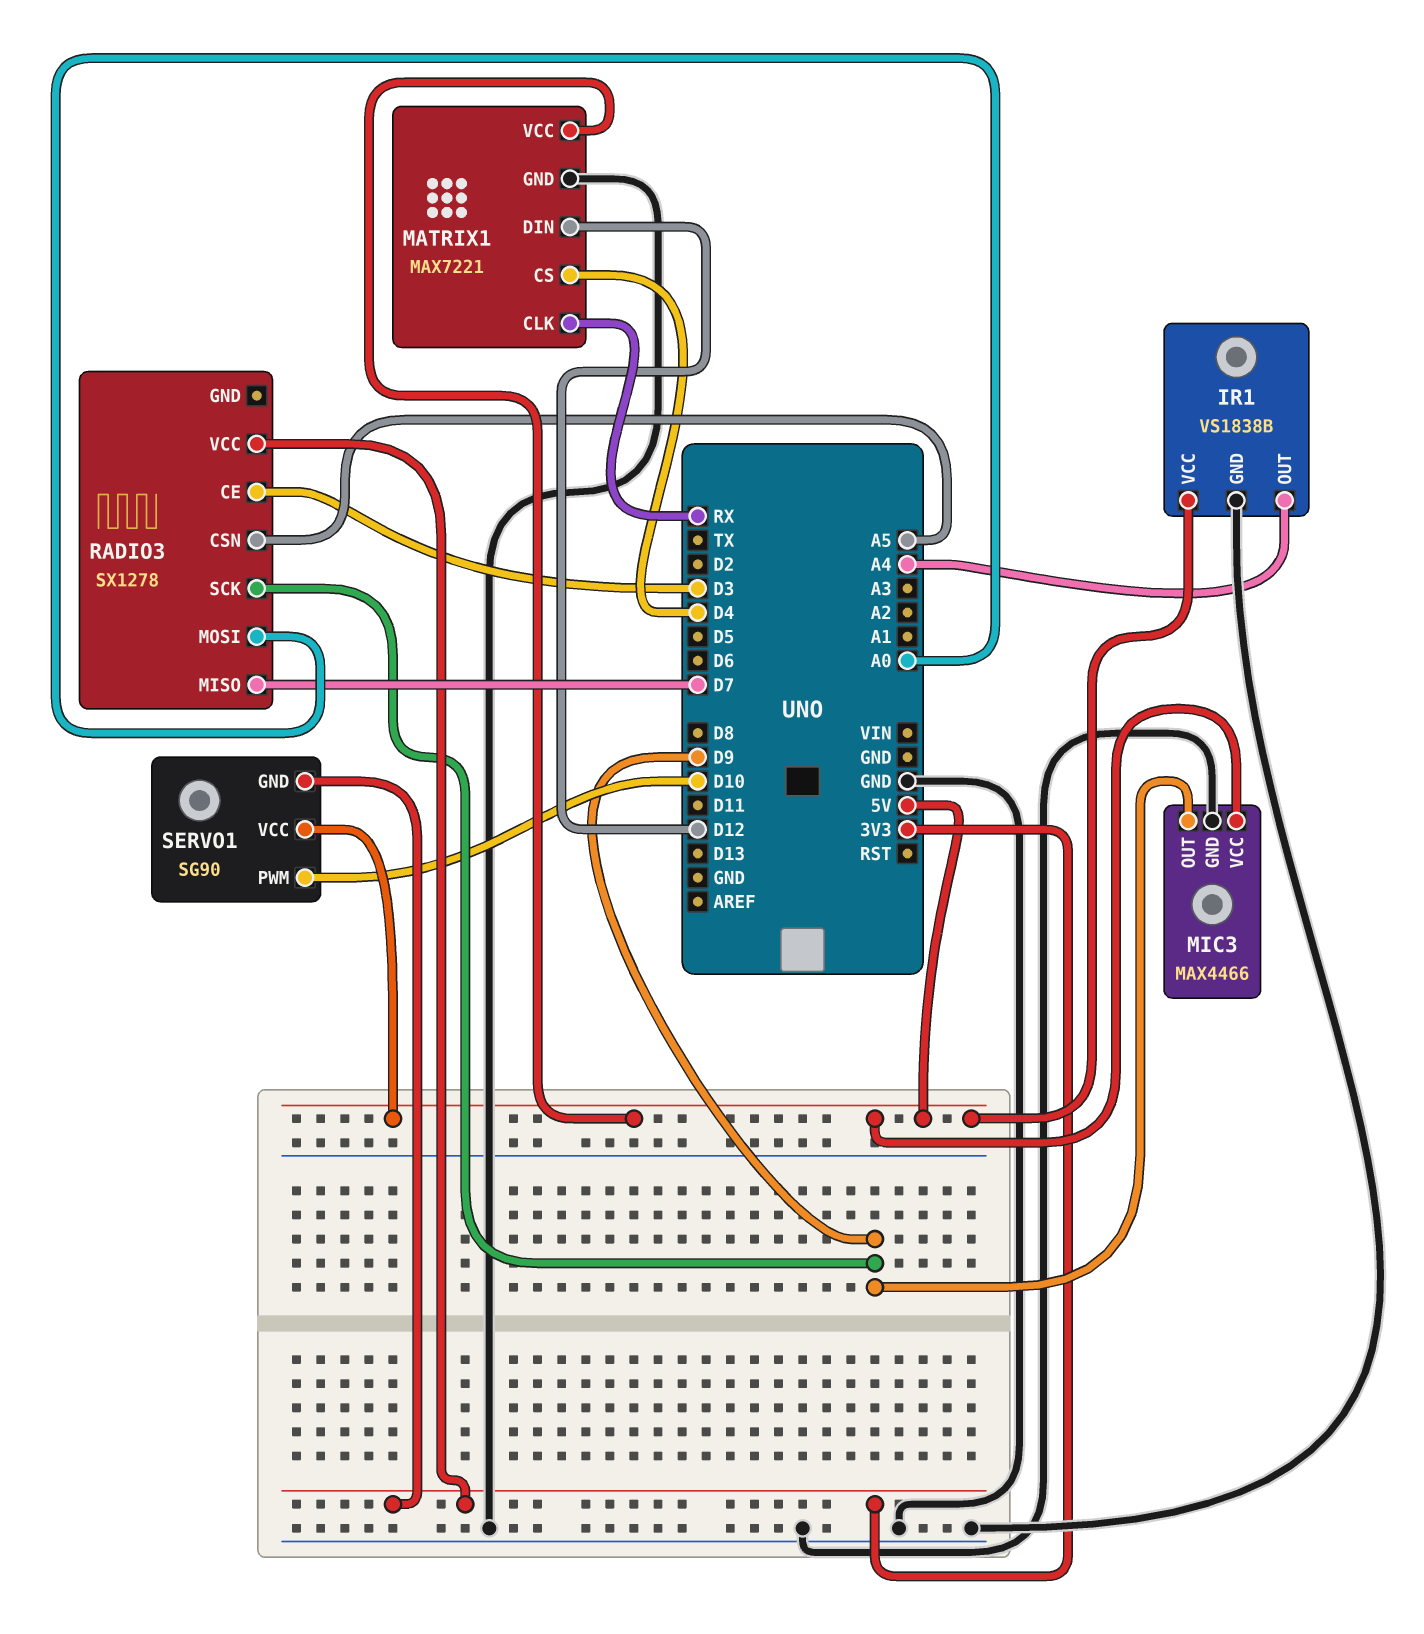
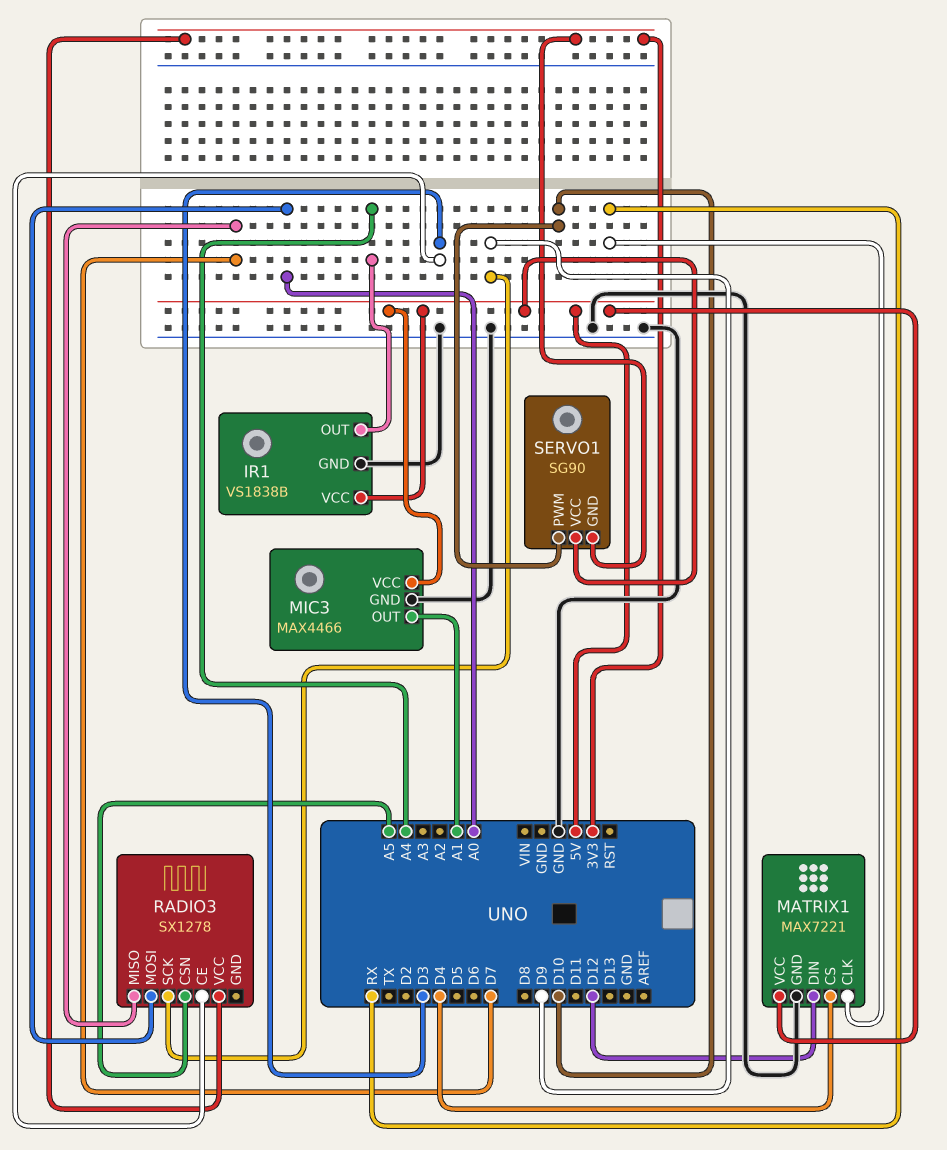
MIC3 pin OUT: D9 -> A1

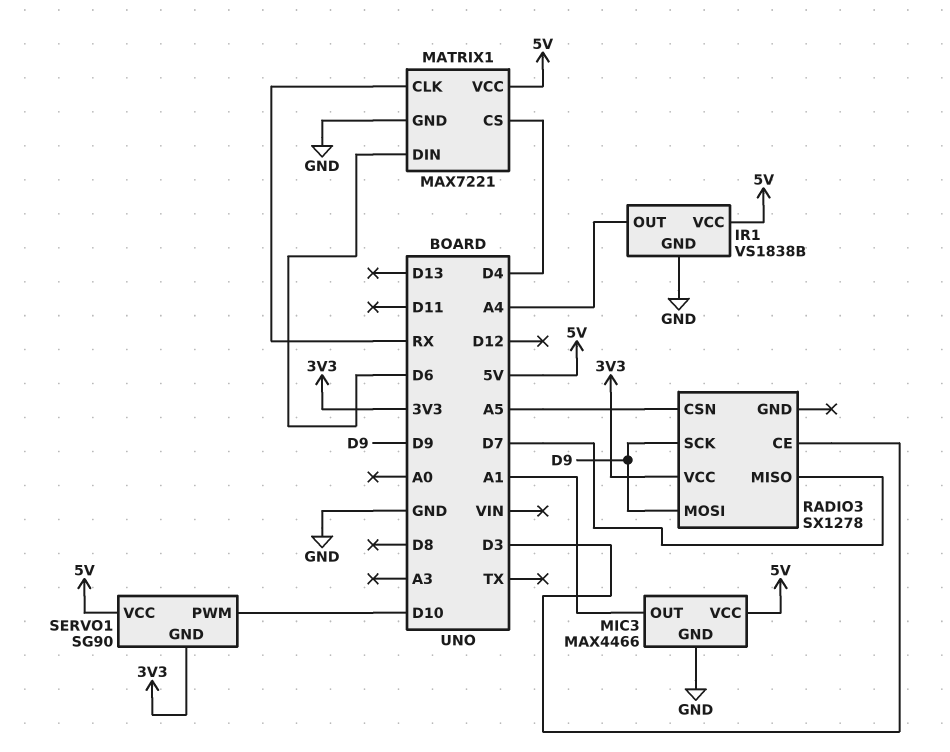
MATRIX1 pin DIN: D12 -> D6
RADIO3 pin MOSI: A0 -> D9

